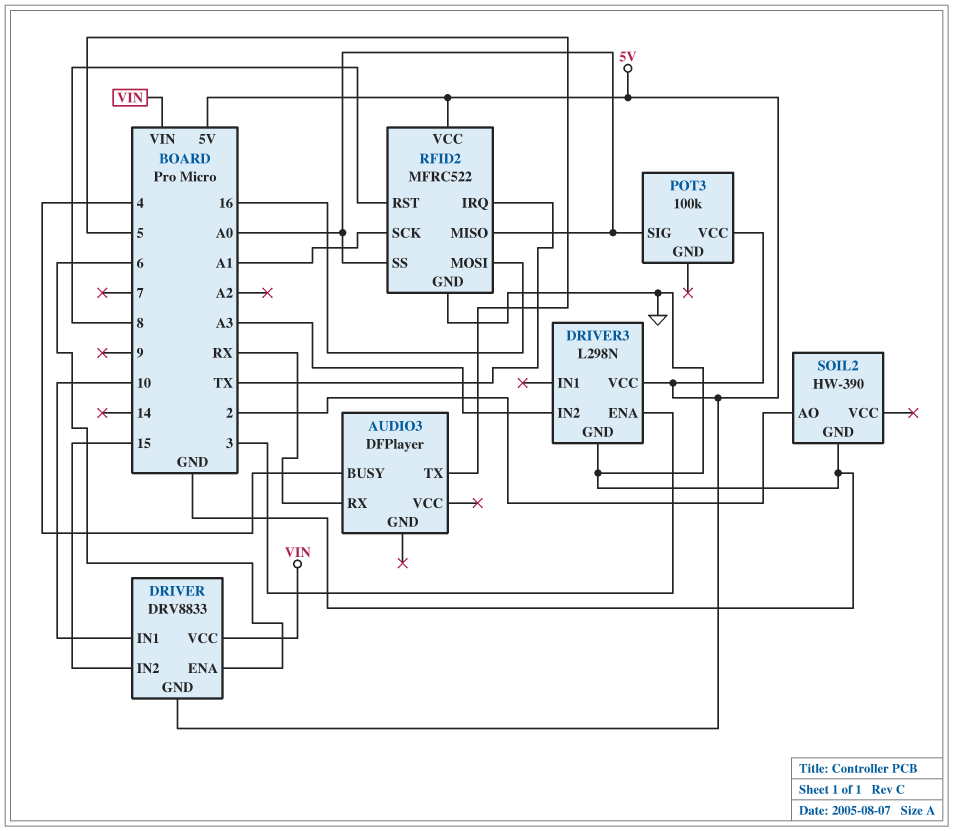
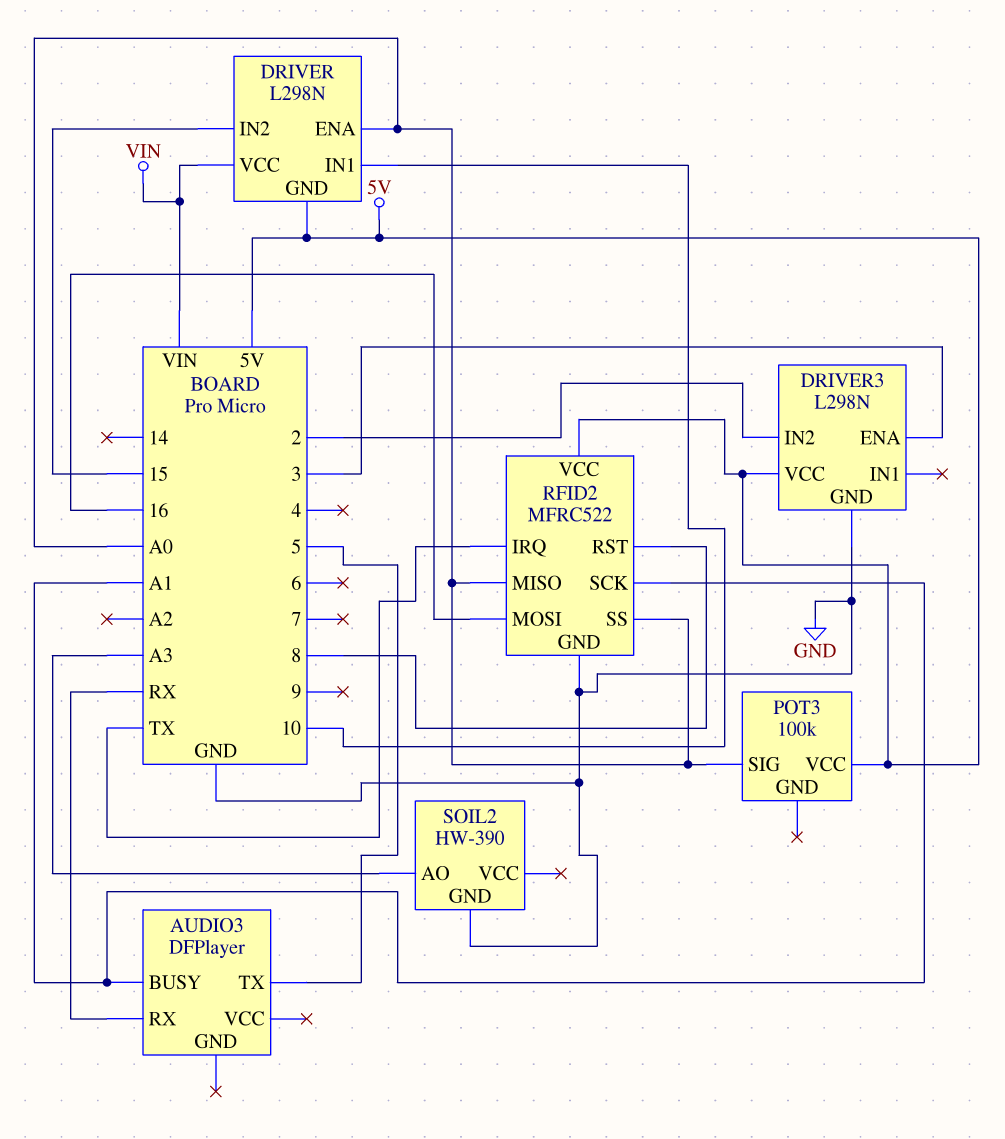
AUDIO3 pin BUSY: 4 -> A1
DRIVER: DRV8833 -> L298N
DRIVER pin ENA: 6 -> A0
DRIVER3 pin IN2: A3 -> 2
SOIL2 pin AO: 2 -> A3

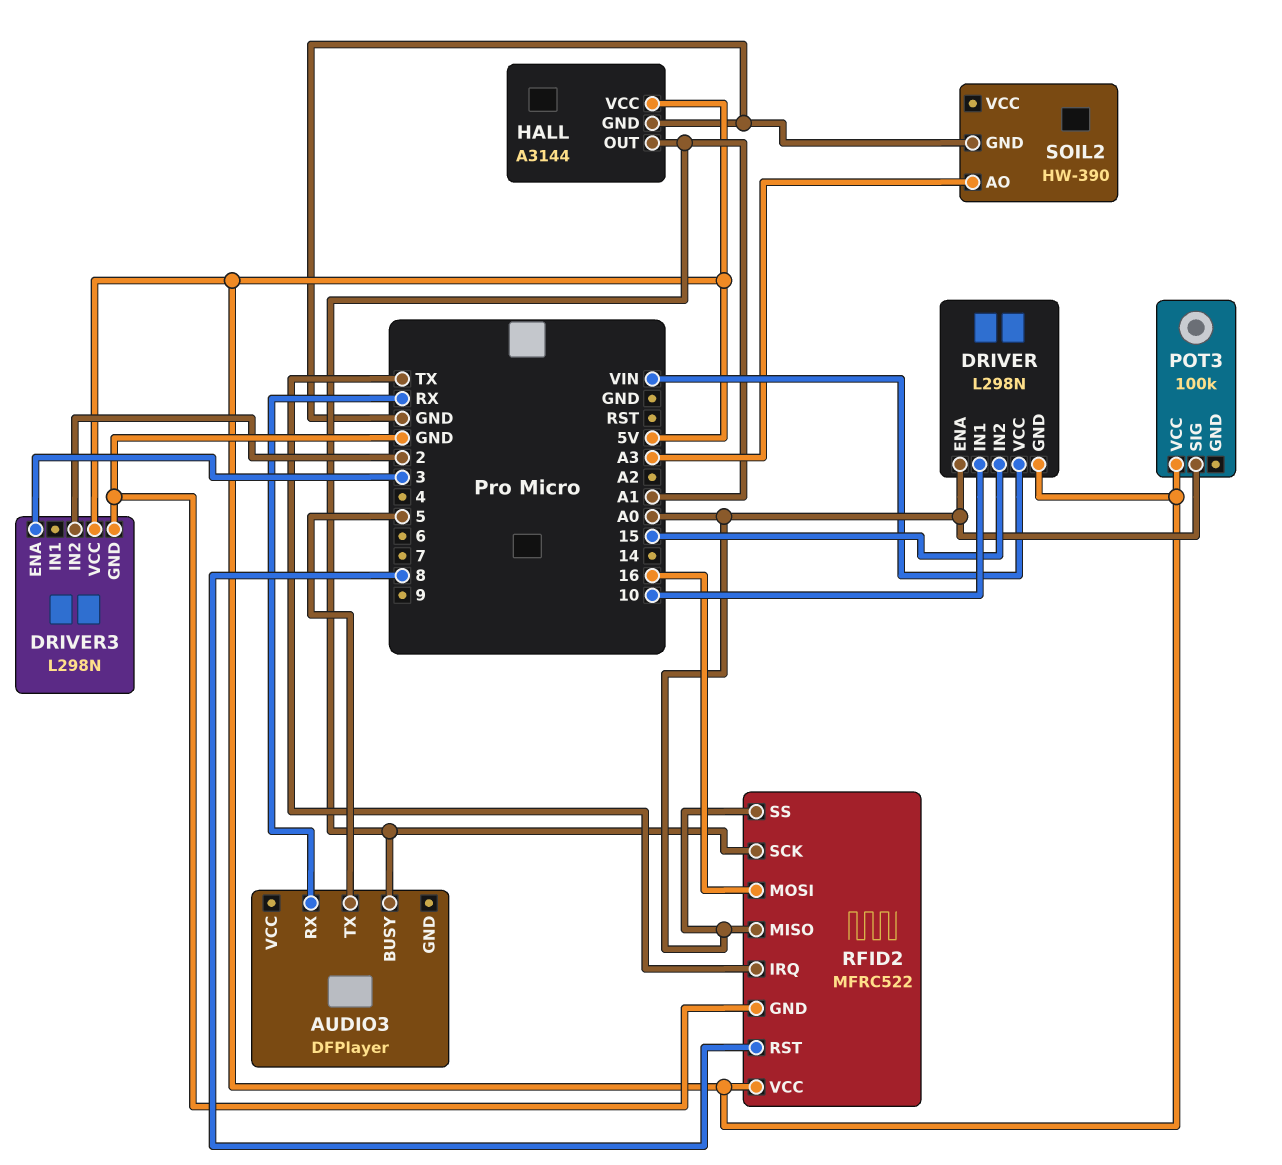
HALL: none -> A3144
HALL pin GND: none -> GND
HALL pin OUT: none -> A1
HALL pin VCC: none -> 5V

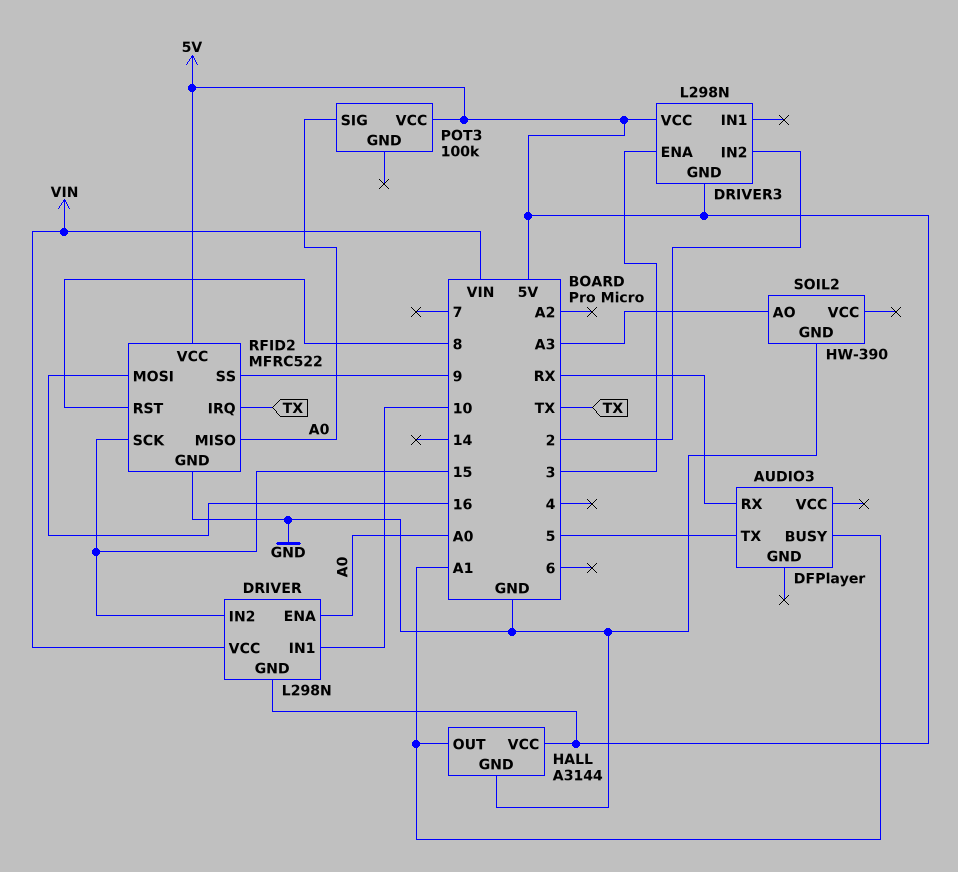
DRIVER3 pin GND: GND -> 5V
RFID2 pin SCK: A1 -> 15
RFID2 pin SS: A0 -> 9

